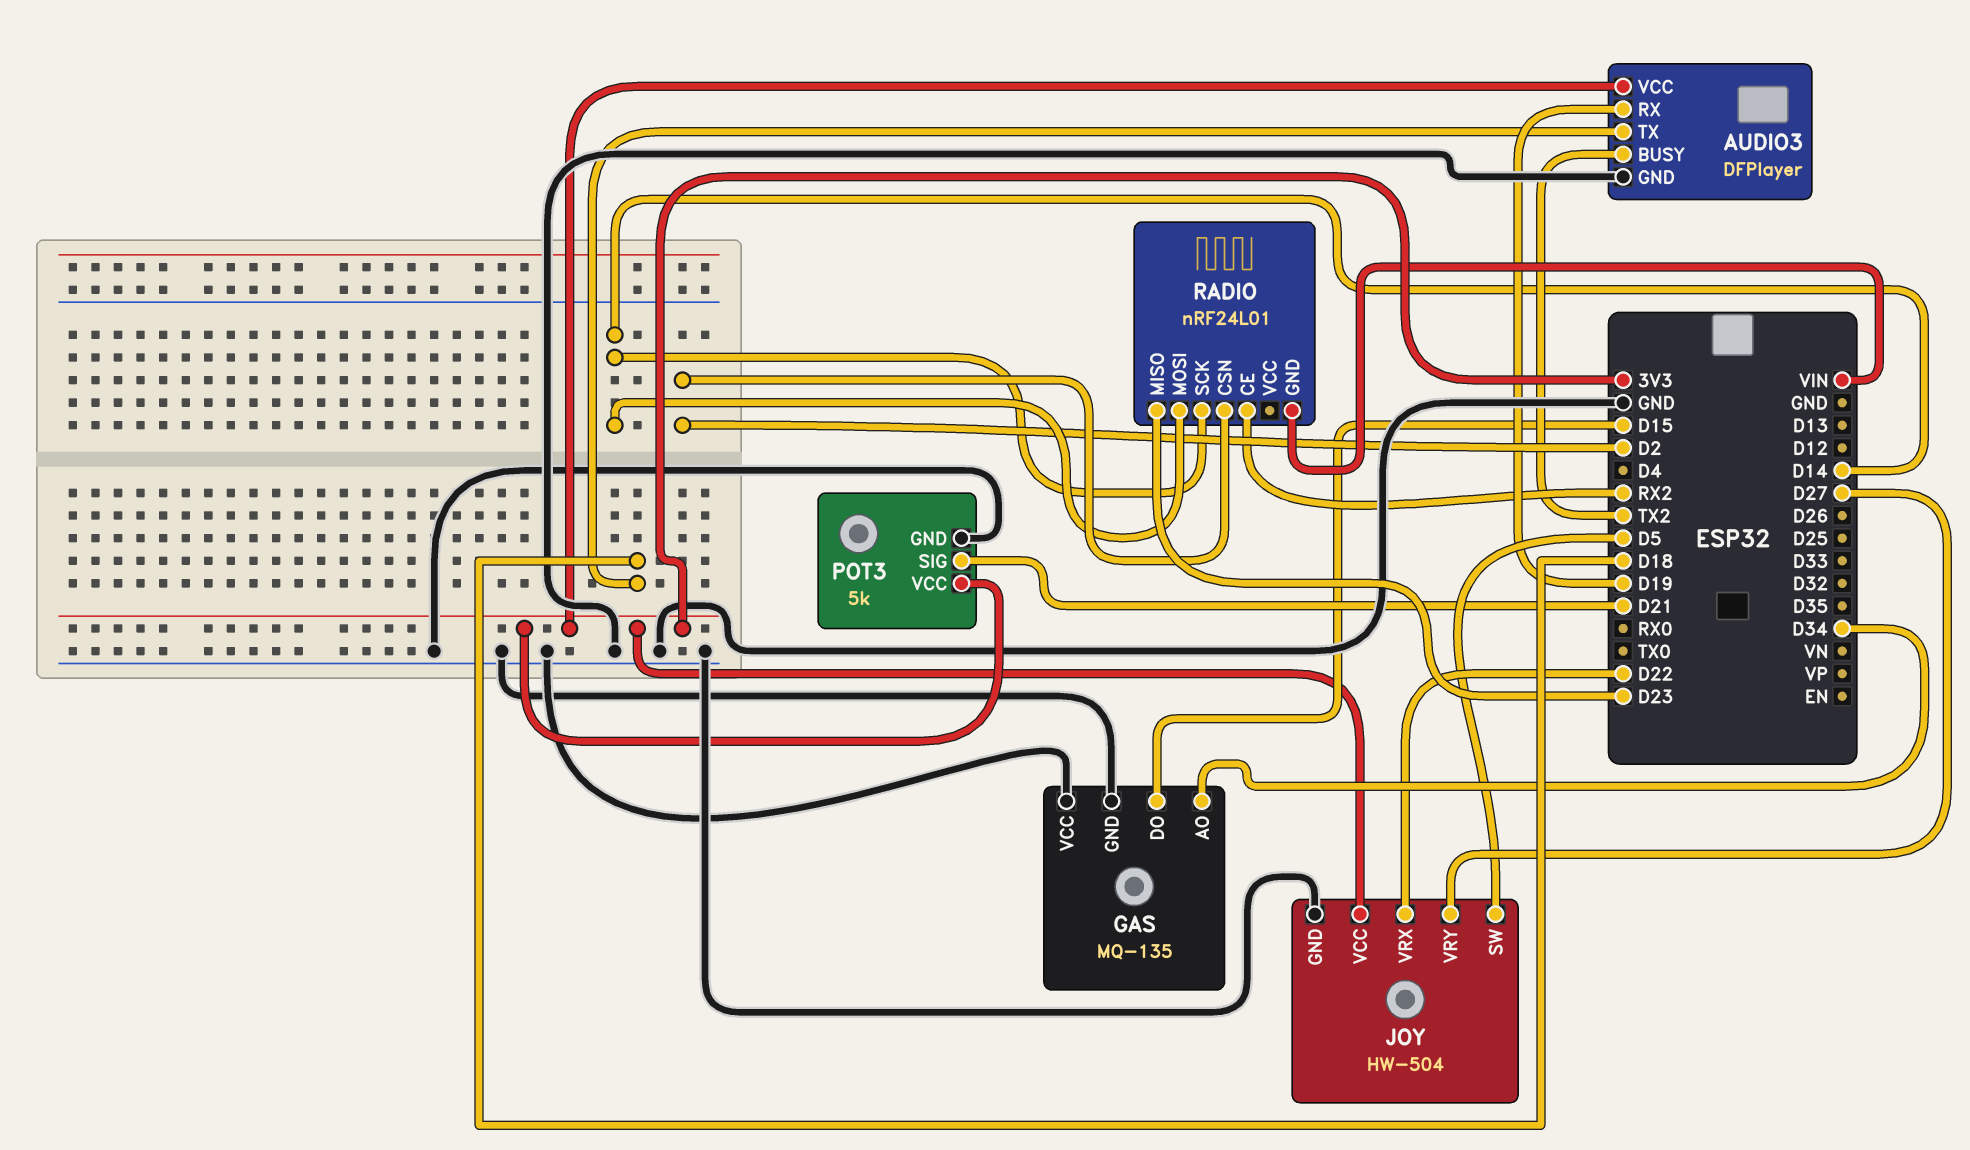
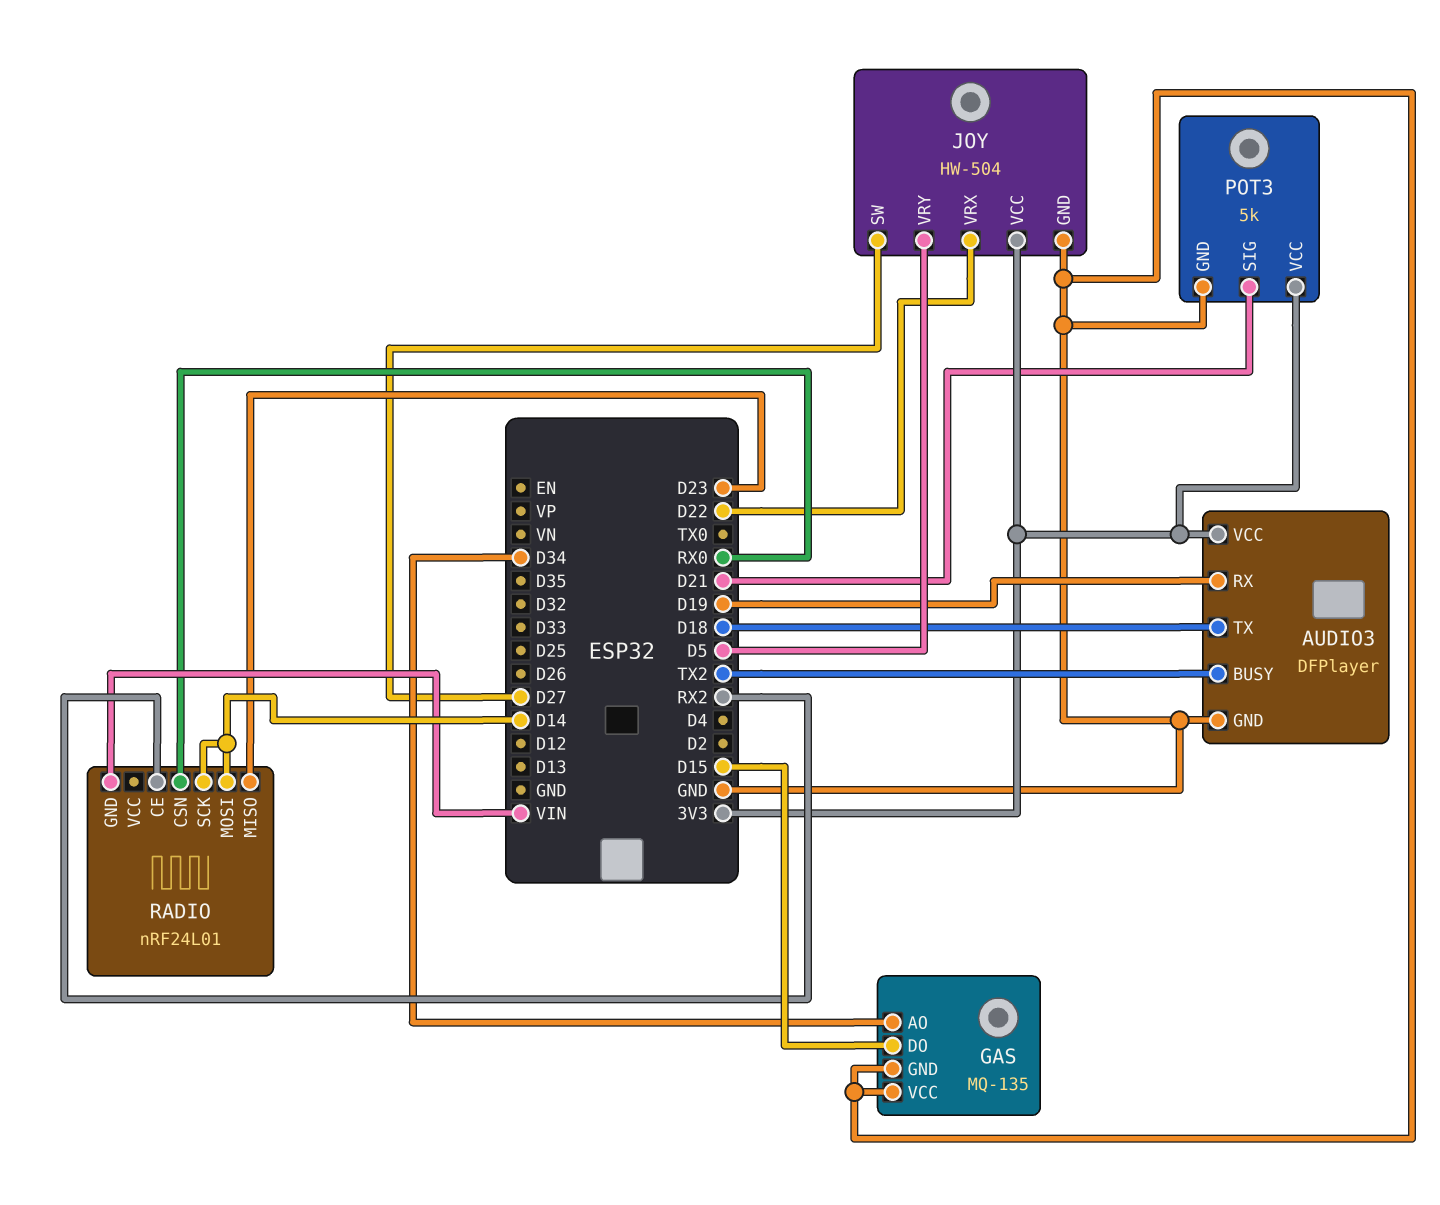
JOY pin SW: D5 -> D27
JOY pin VRY: D27 -> D5
RADIO pin CSN: D2 -> RX0

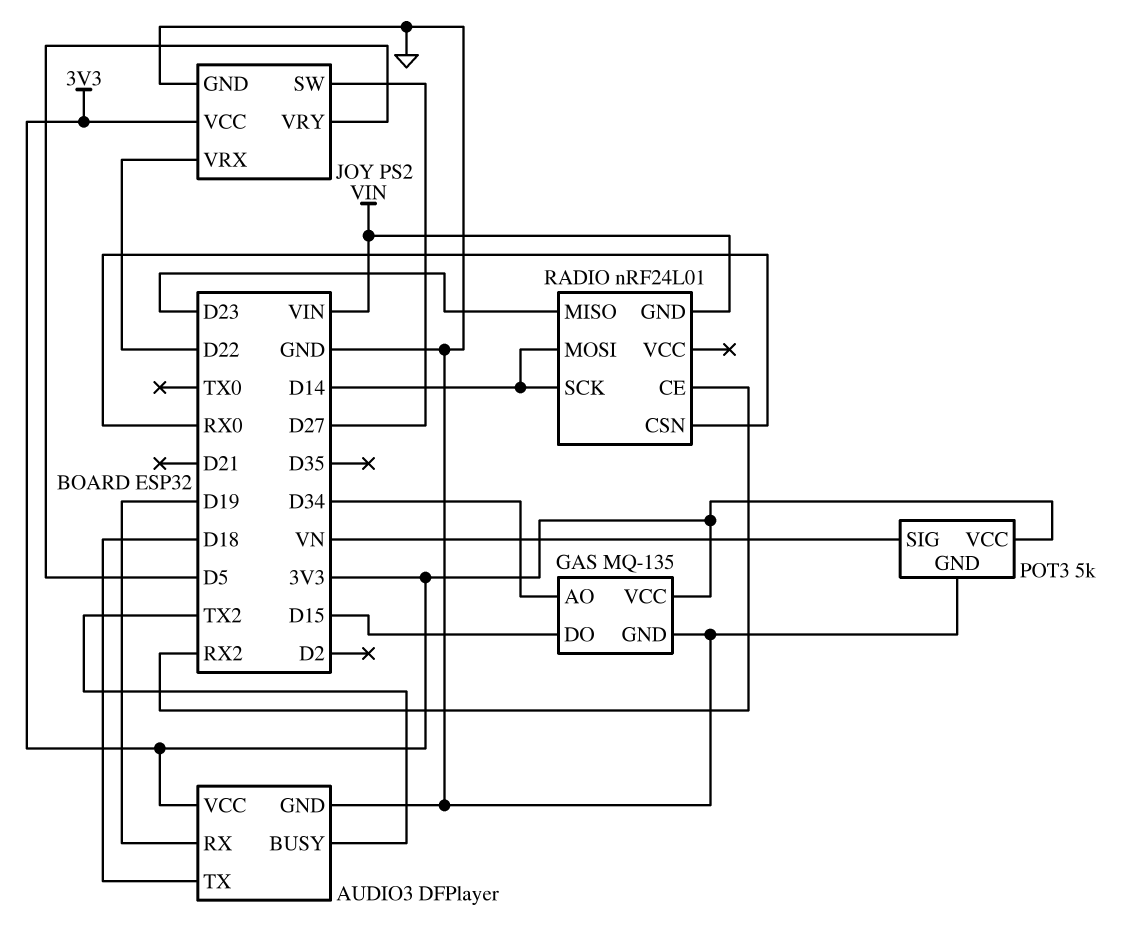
GAS pin VCC: GND -> 3V3
JOY: HW-504 -> PS2
POT3 pin SIG: D21 -> VN

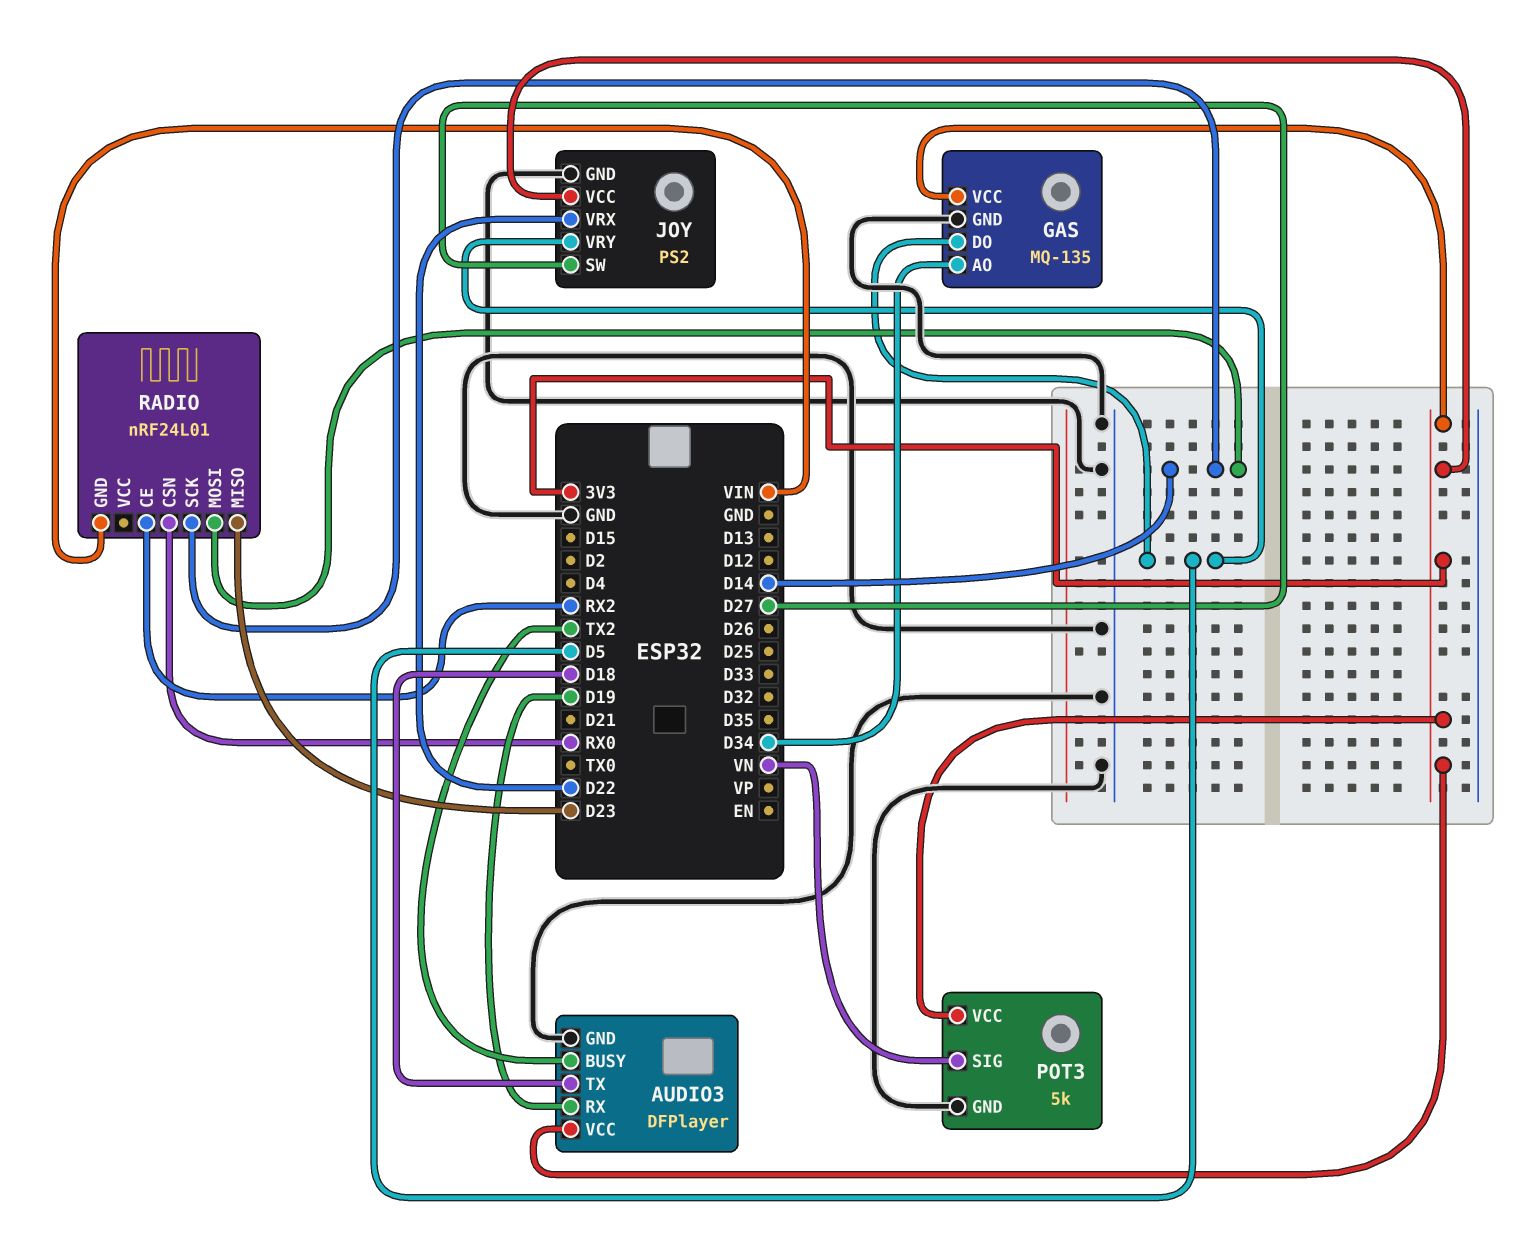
GAS pin DO: D15 -> D5

